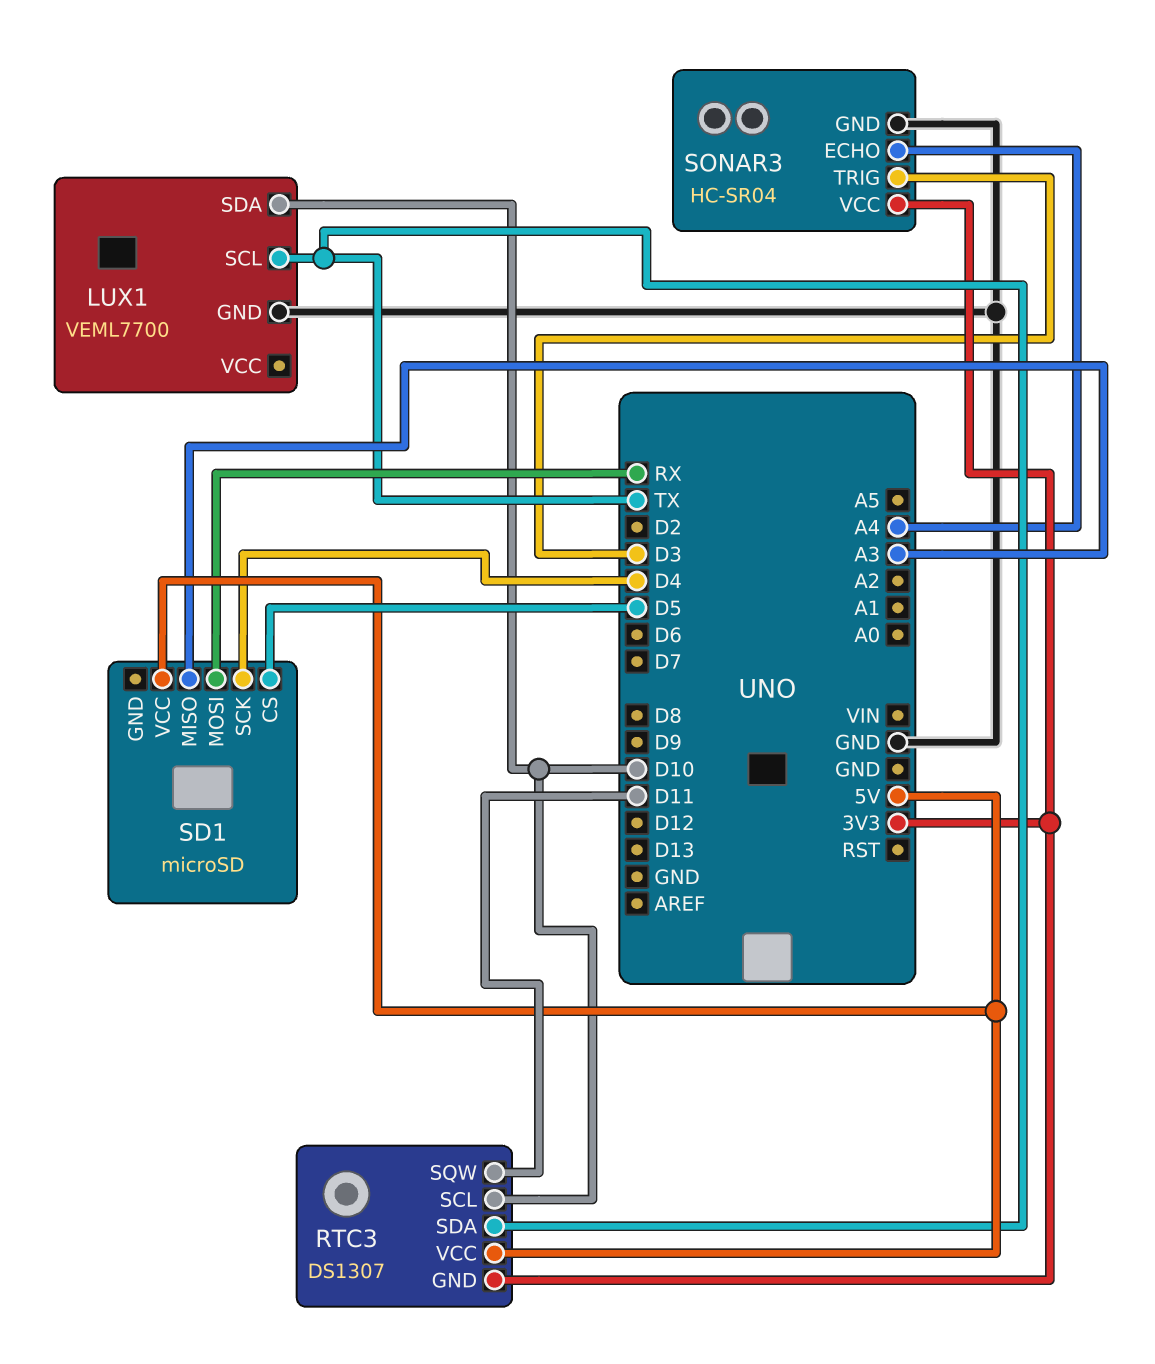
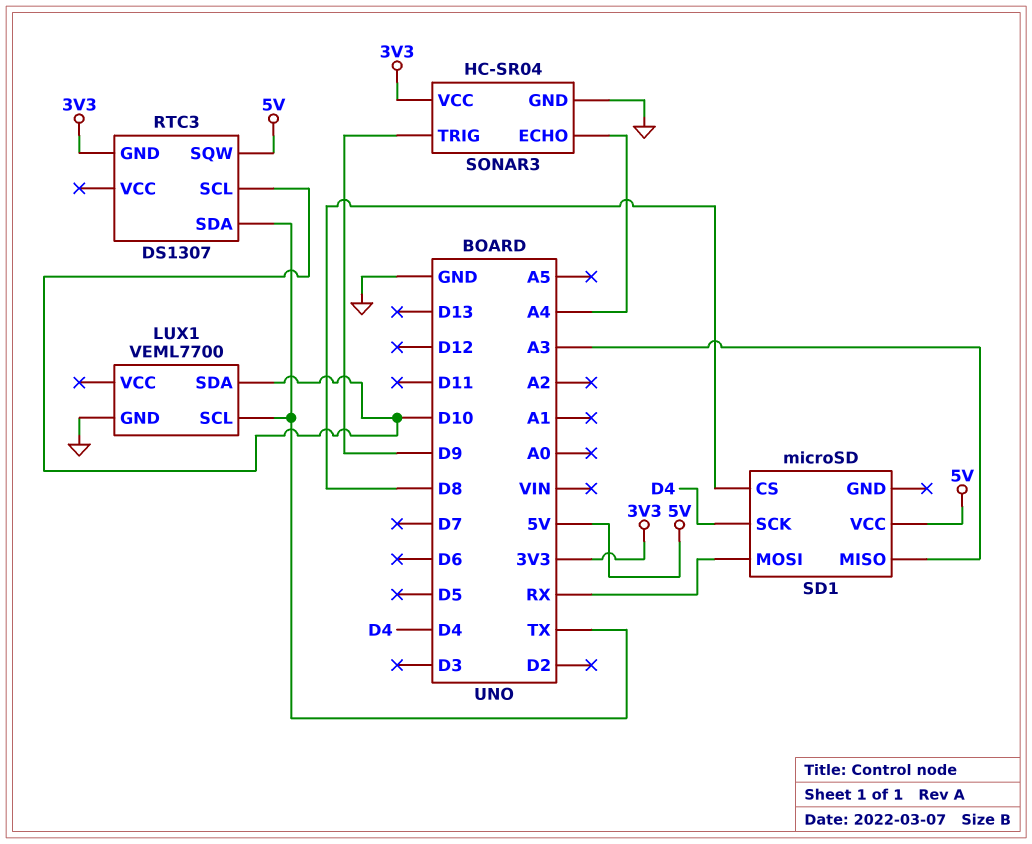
RTC3 pin SQW: D11 -> 5V
RTC3 pin VCC: 5V -> none
SD1 pin CS: D5 -> D8
SONAR3 pin TRIG: D3 -> D9

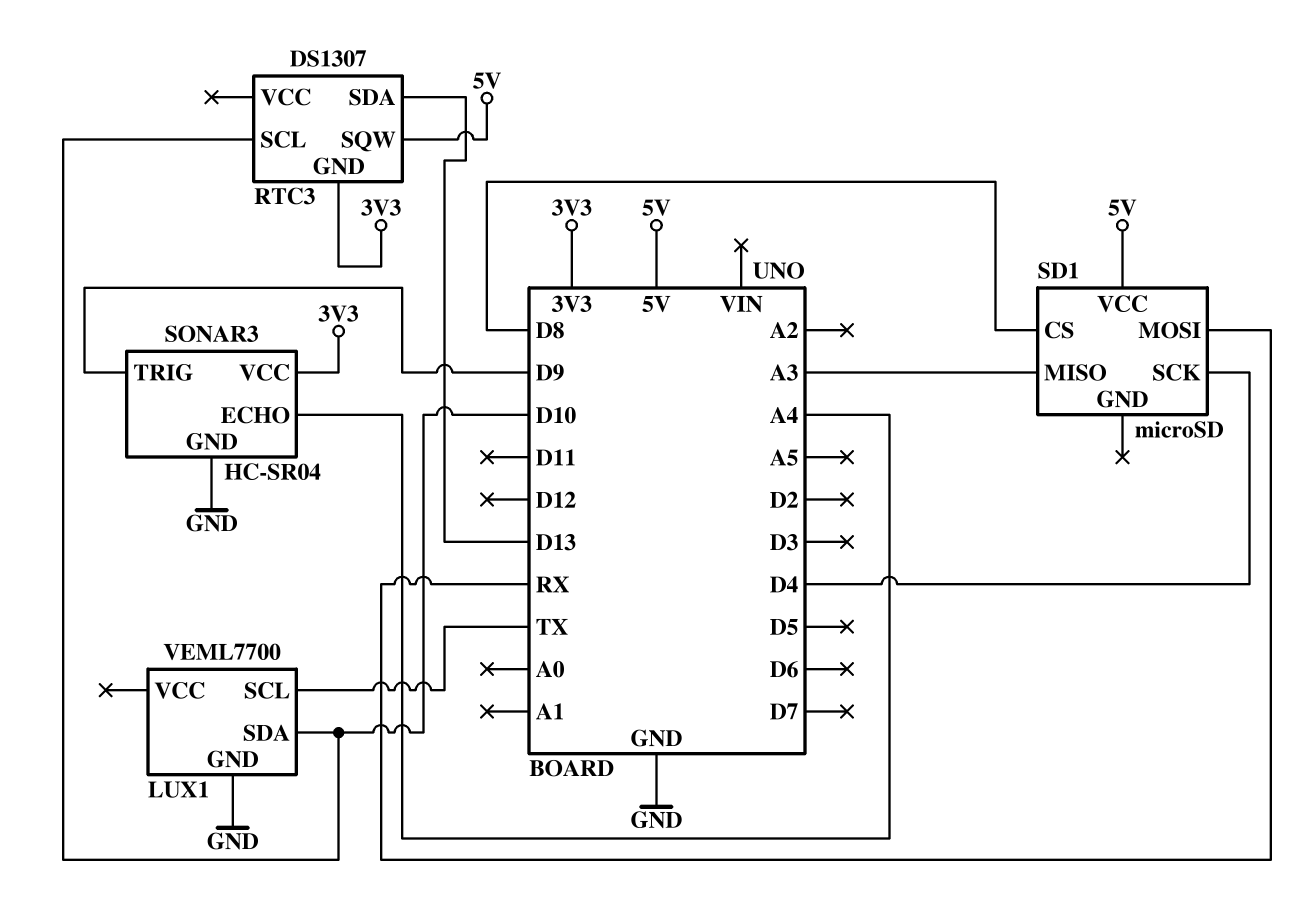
RTC3 pin SDA: TX -> D13

